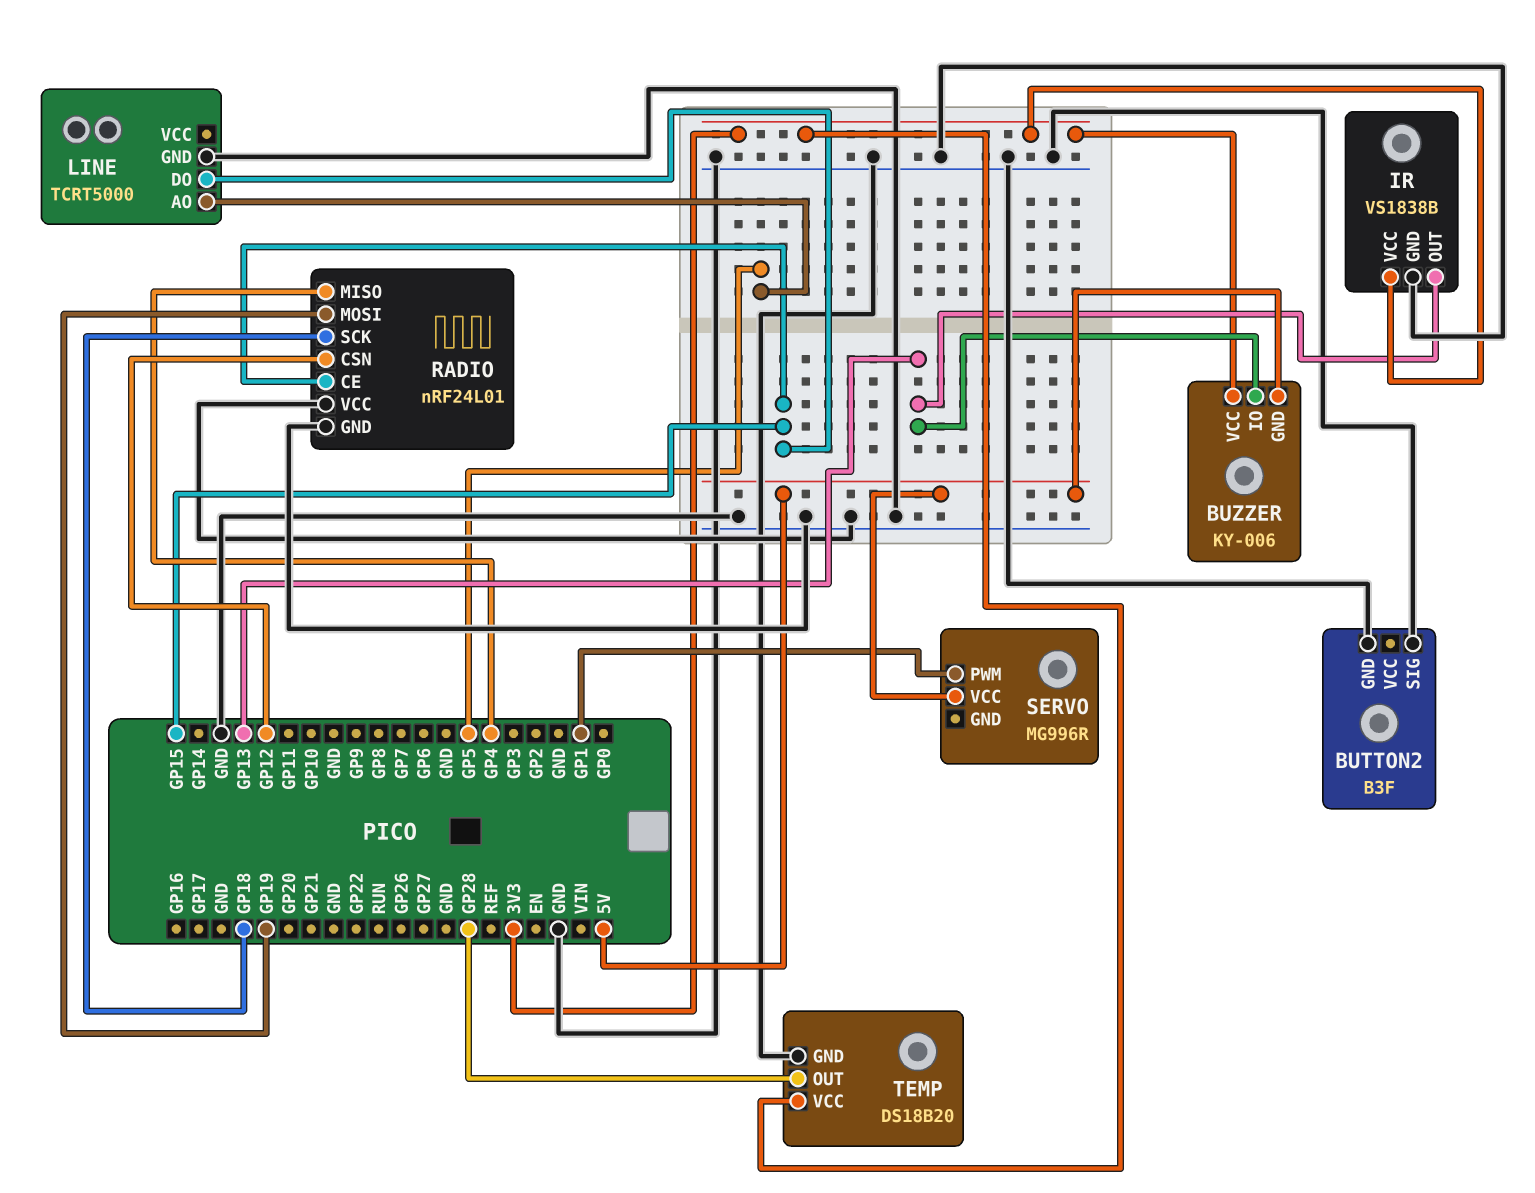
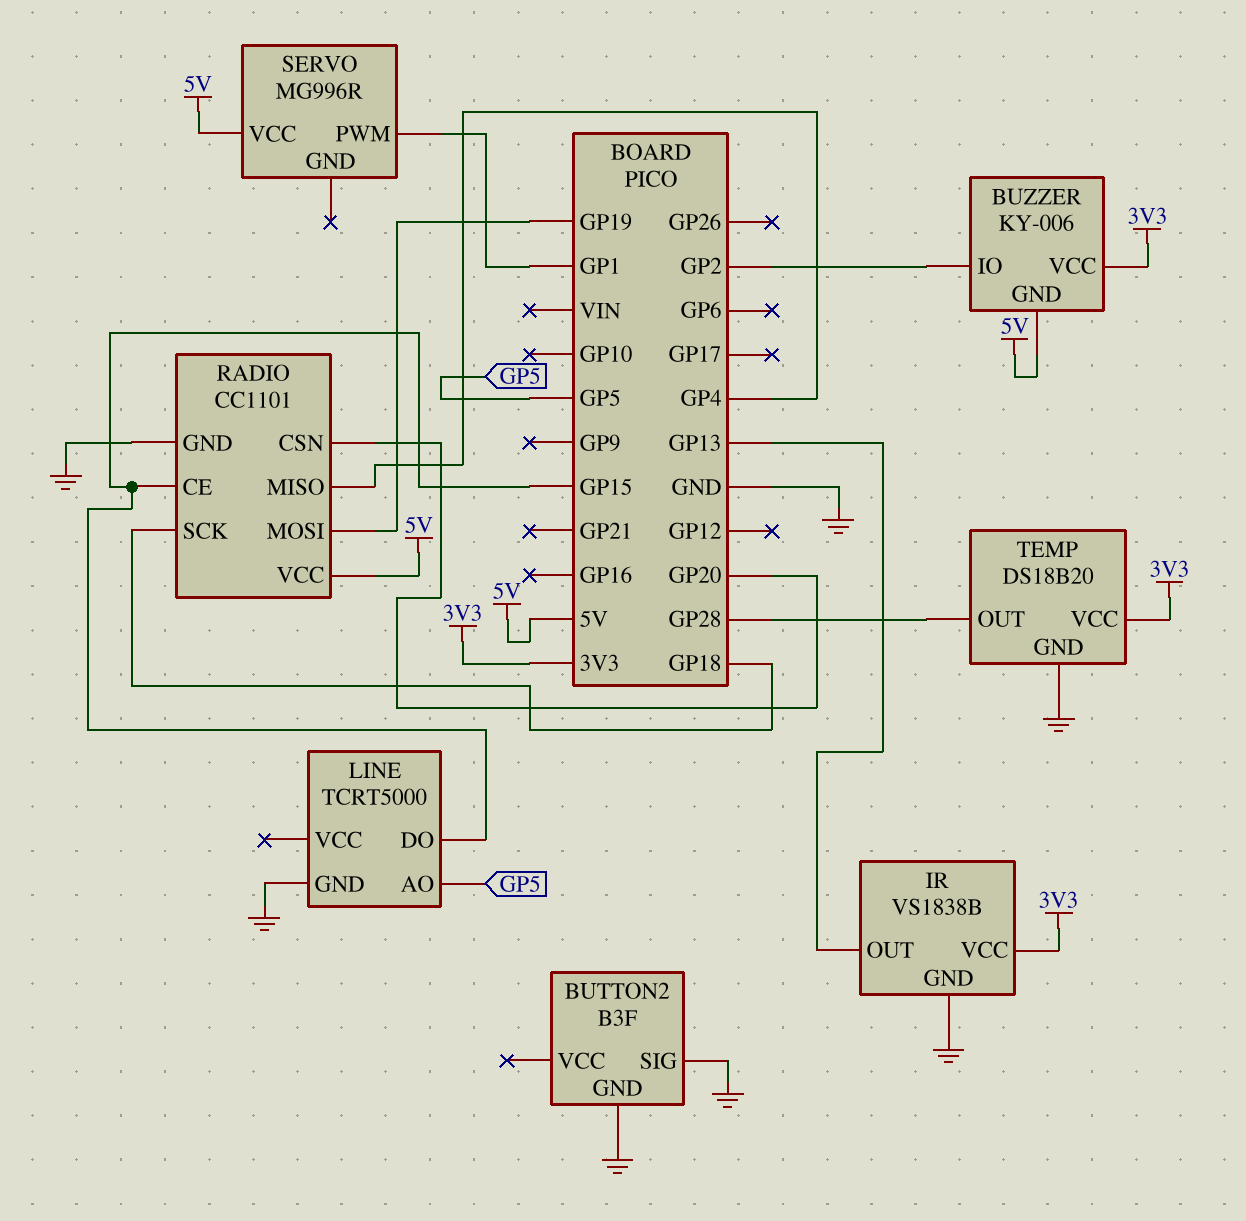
BUZZER pin IO: GP13 -> GP2
RADIO: nRF24L01 -> CC1101
RADIO pin CSN: GP12 -> GP20
RADIO pin VCC: GND -> 5V

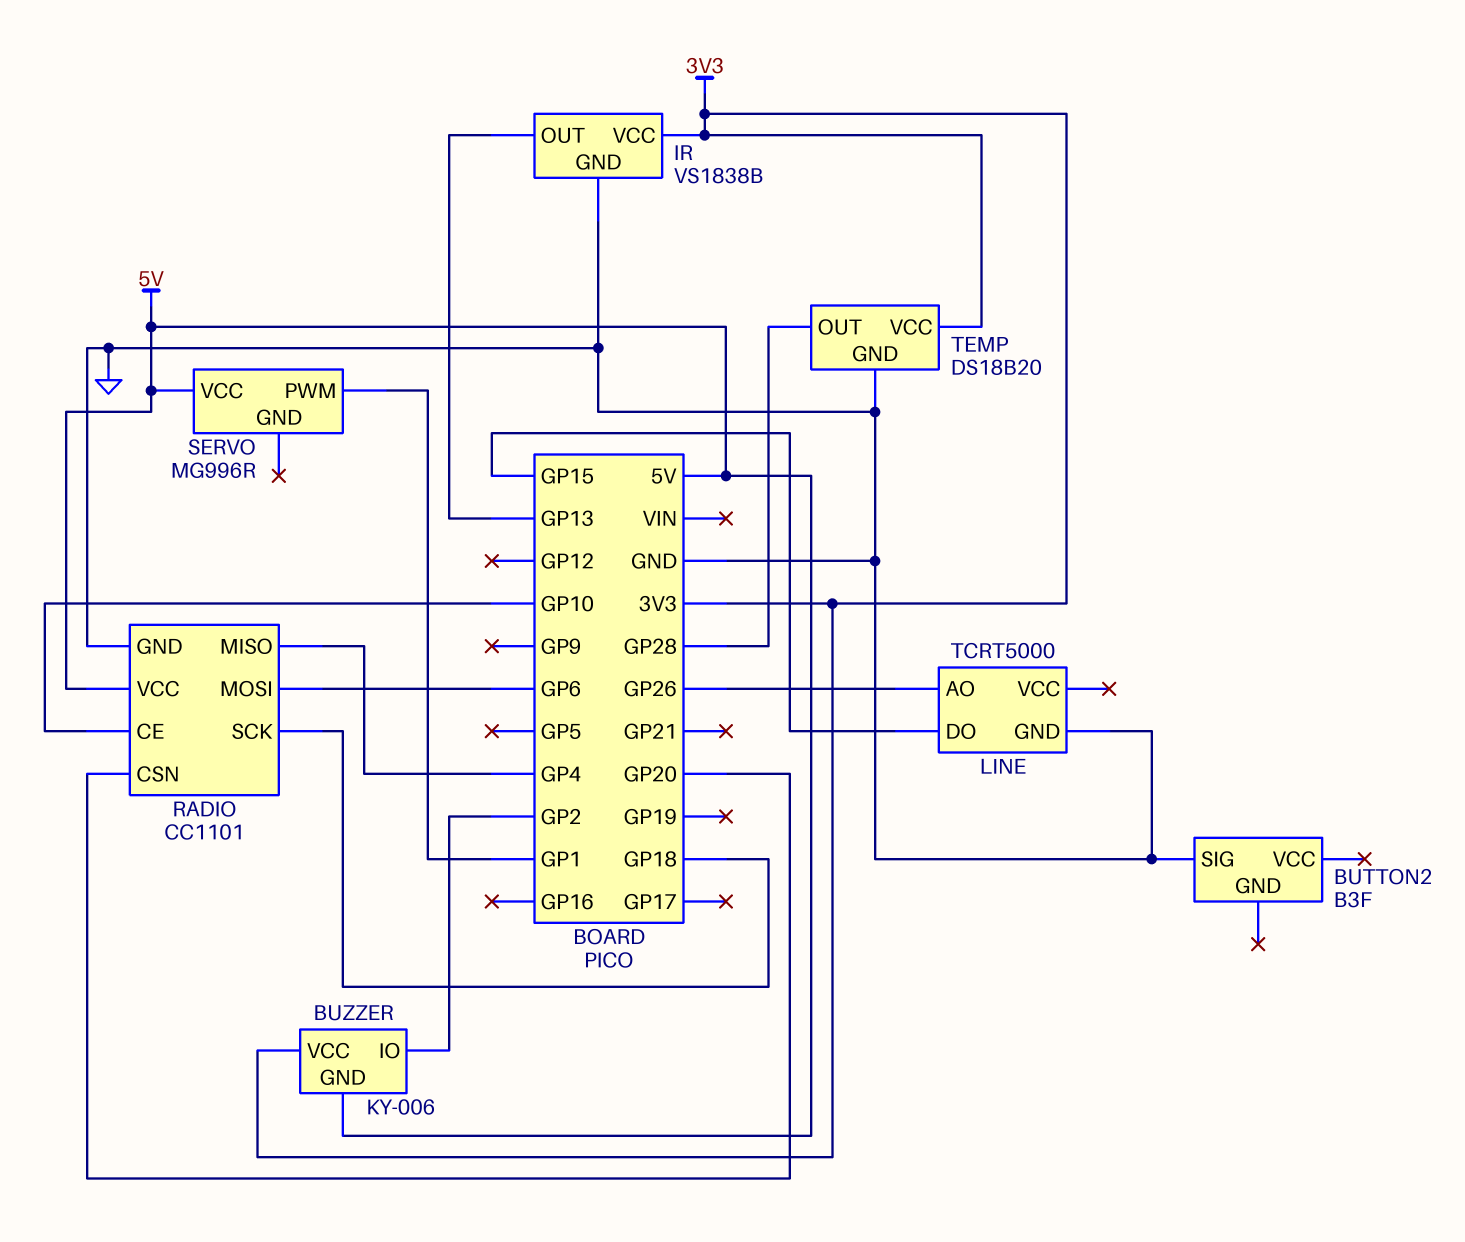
BUTTON2 pin GND: GND -> none
LINE pin AO: GP5 -> GP26
RADIO pin CE: GP15 -> GP10
RADIO pin MOSI: GP19 -> GP6

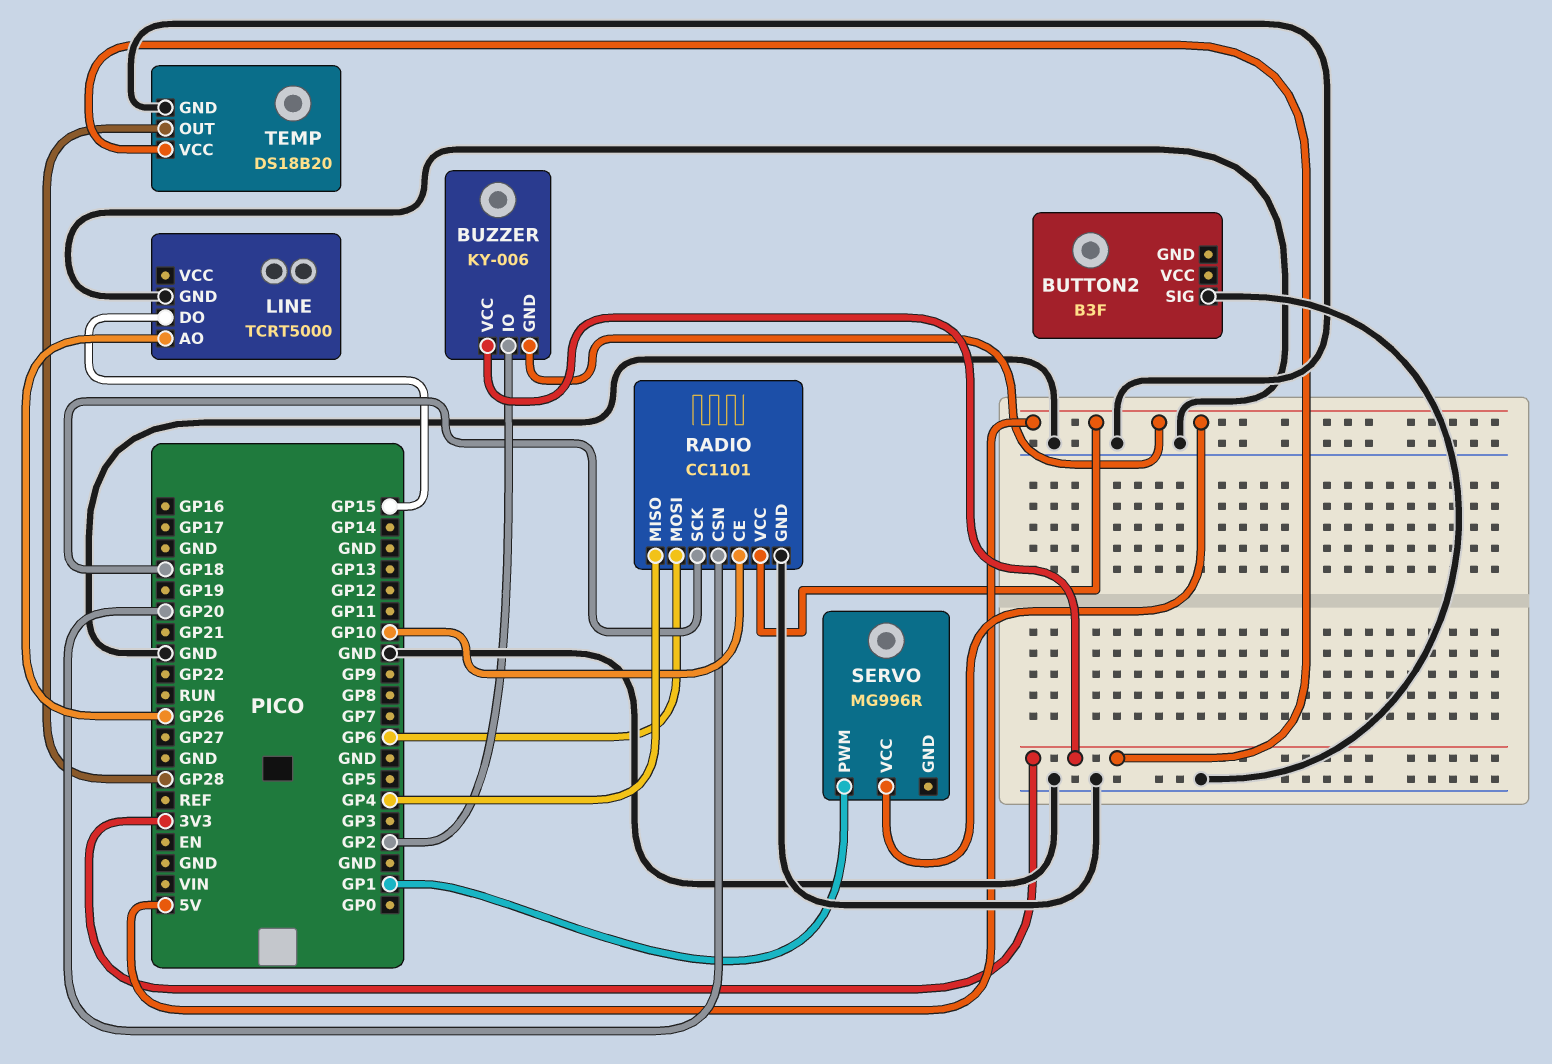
IR: VS1838B -> none
IR pin GND: GND -> none
IR pin OUT: GP13 -> none
IR pin VCC: 3V3 -> none

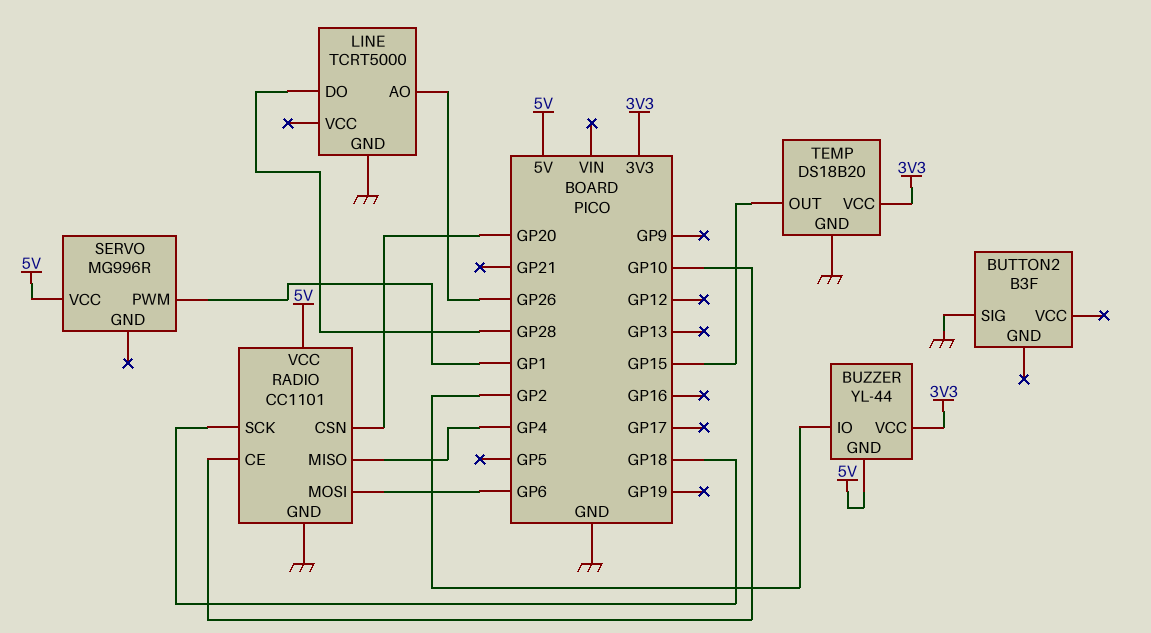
BUZZER: KY-006 -> YL-44
LINE pin DO: GP15 -> GP28
TEMP pin OUT: GP28 -> GP15

